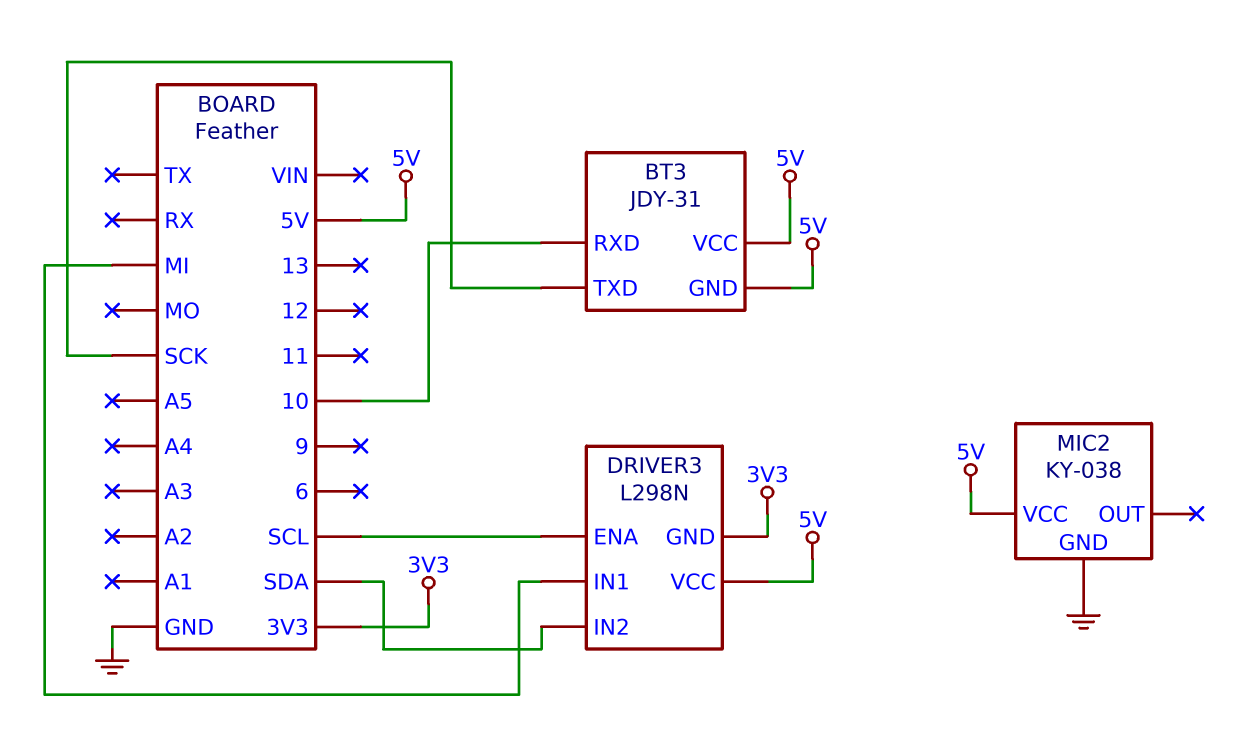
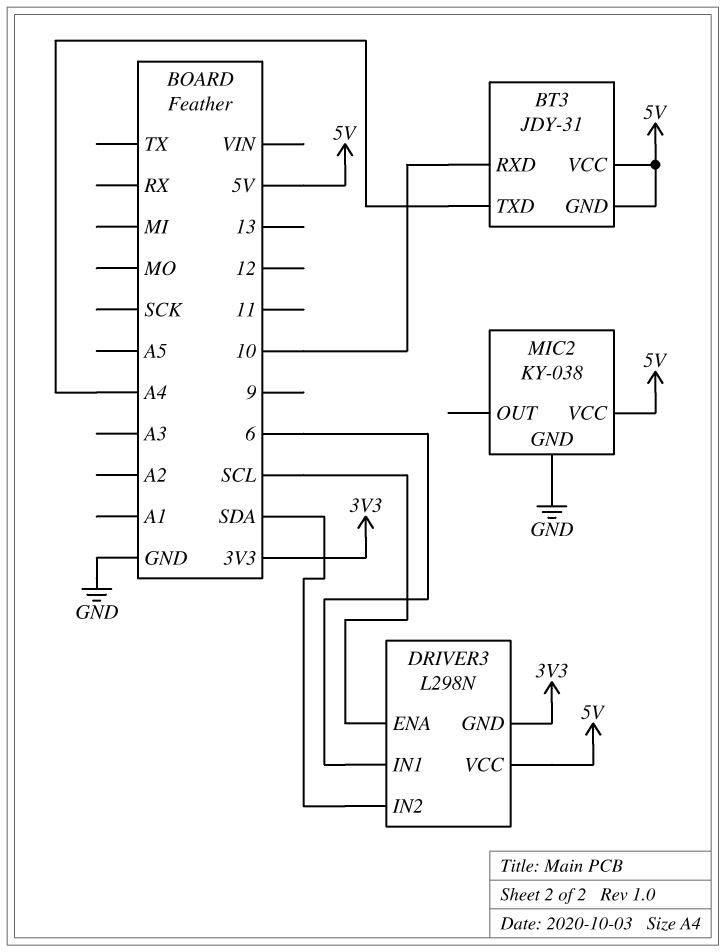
BT3 pin TXD: SCK -> A4
DRIVER3 pin IN1: MI -> 6

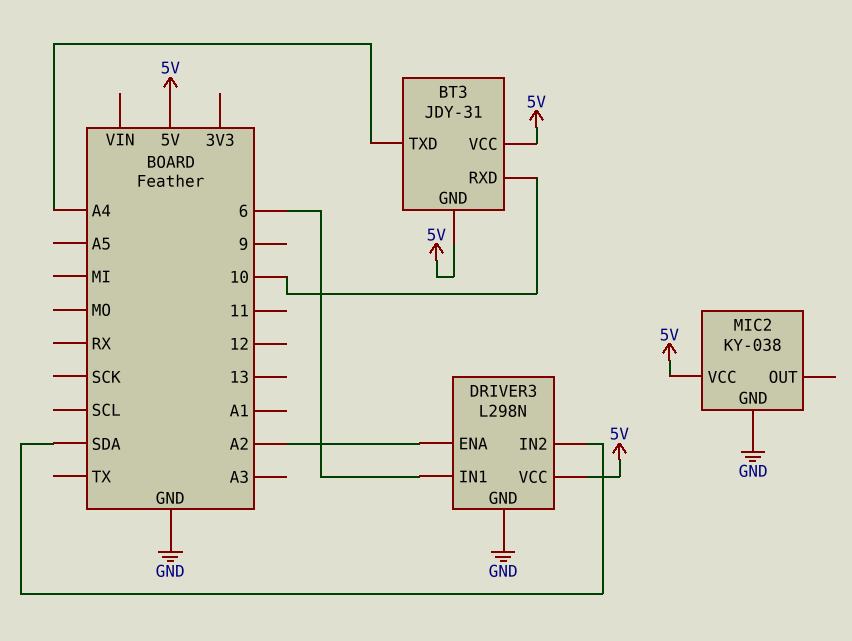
DRIVER3 pin ENA: SCL -> A2
DRIVER3 pin GND: 3V3 -> GND

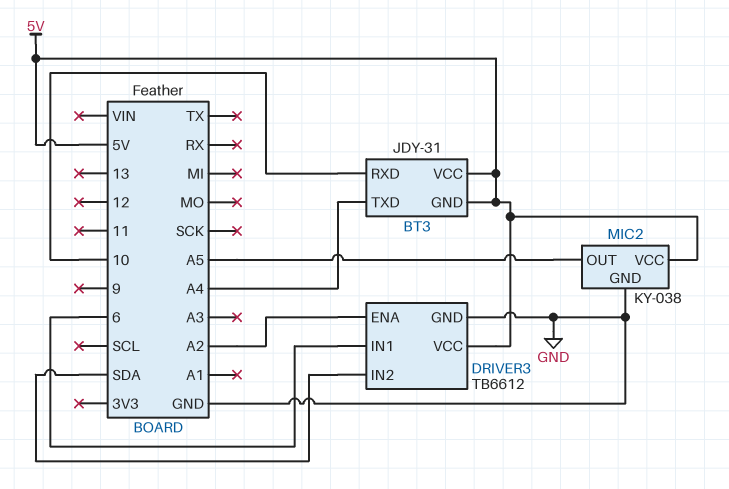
DRIVER3: L298N -> TB6612
MIC2 pin OUT: none -> A5

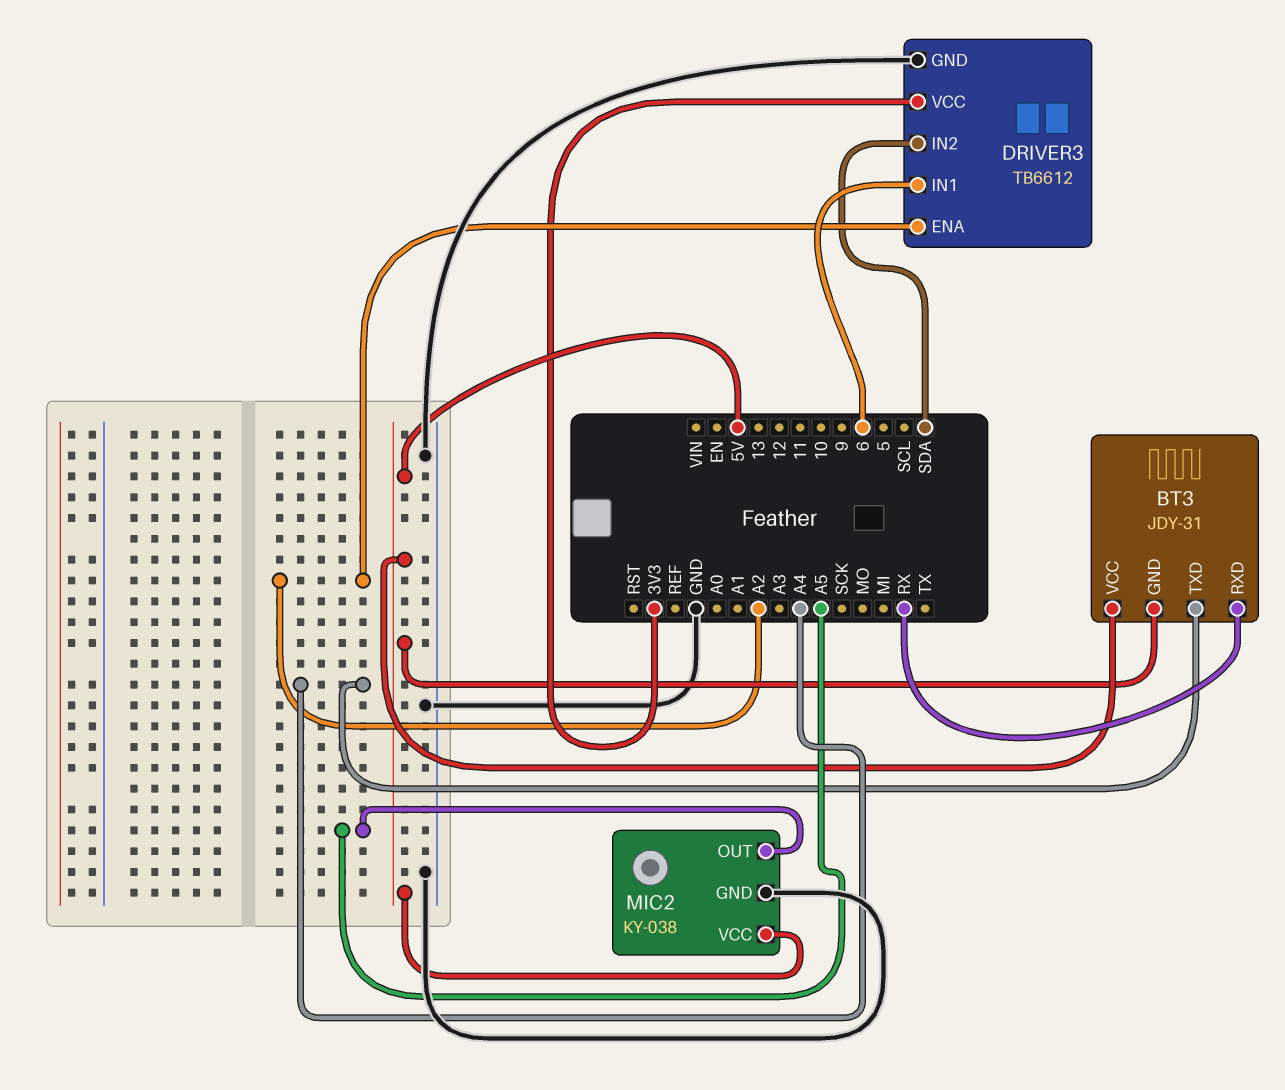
BT3 pin RXD: 10 -> RX
DRIVER3 pin VCC: 5V -> 3V3

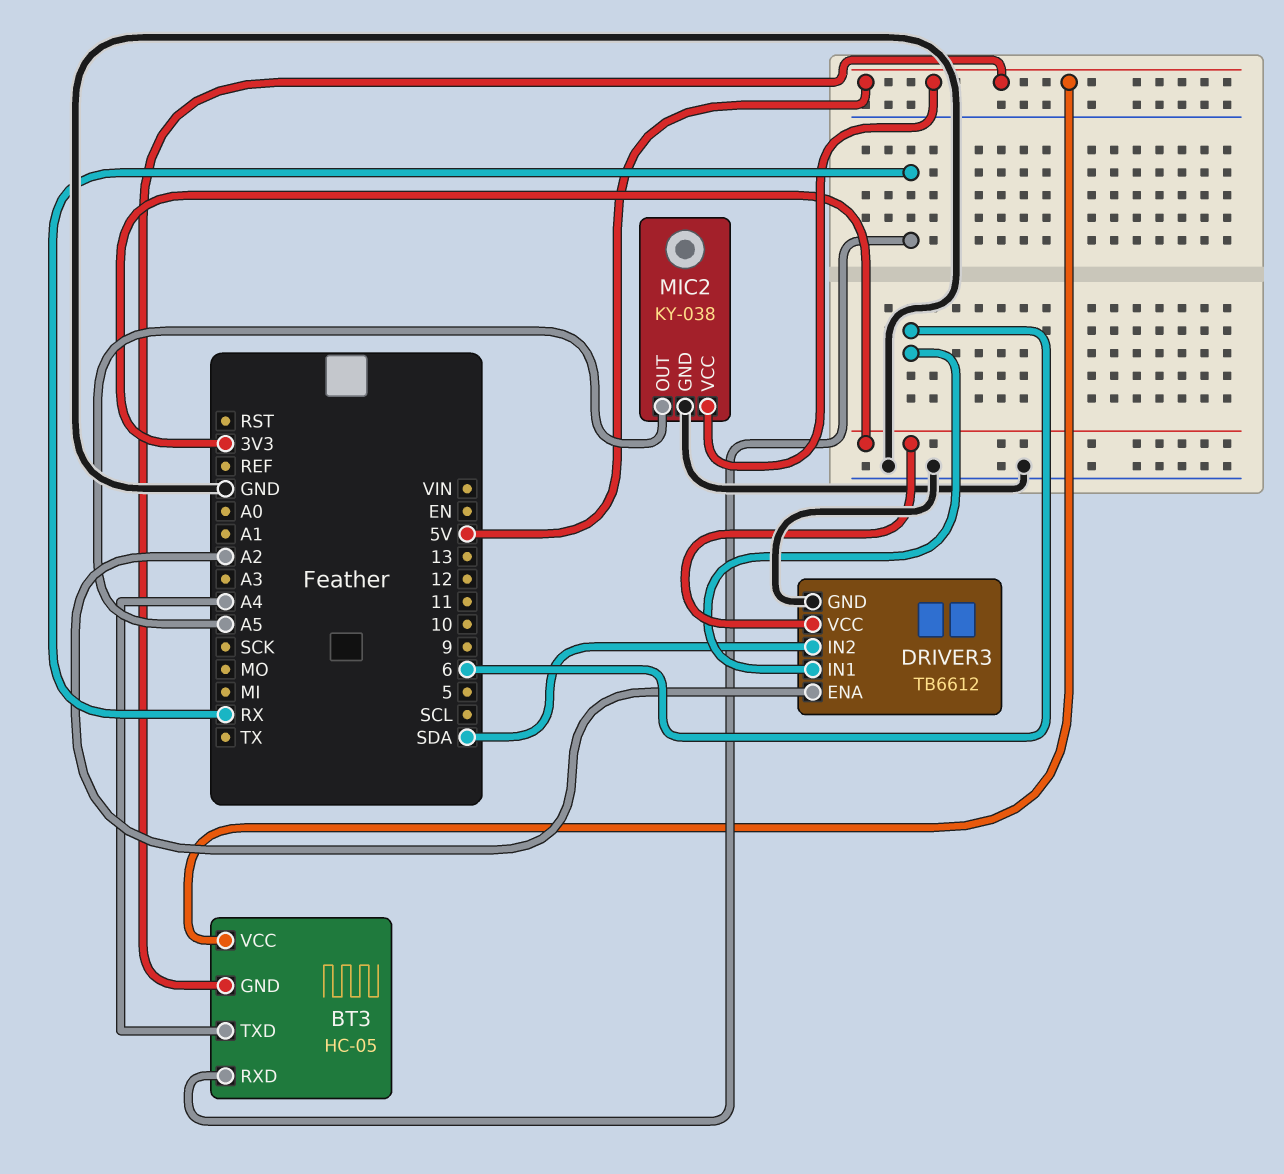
BT3: JDY-31 -> HC-05

